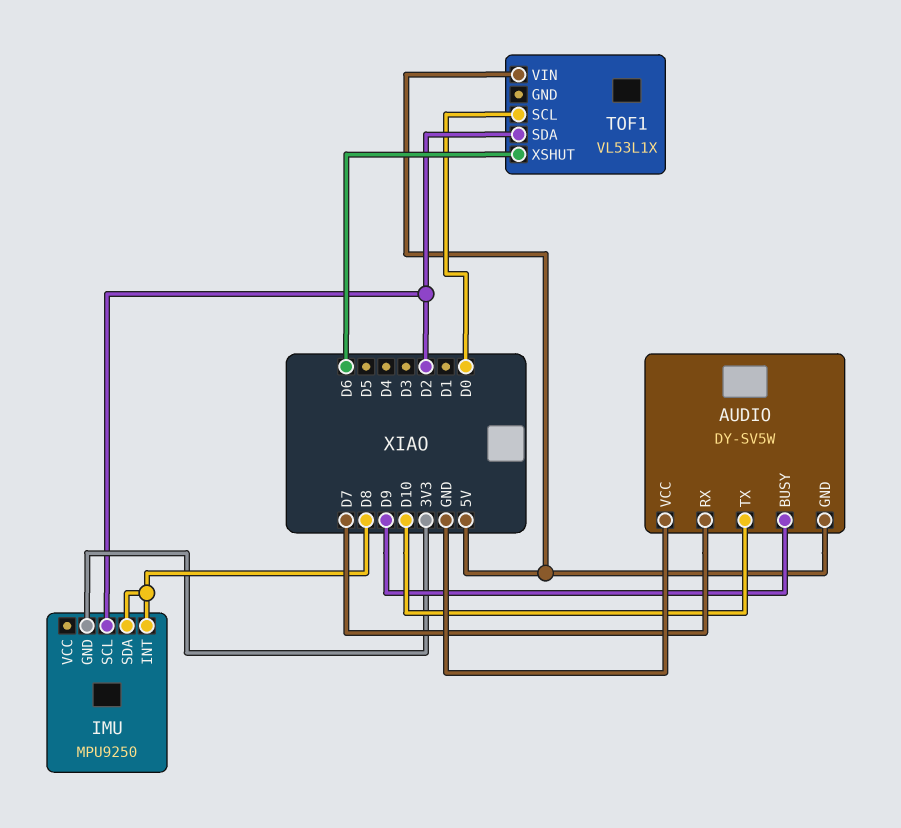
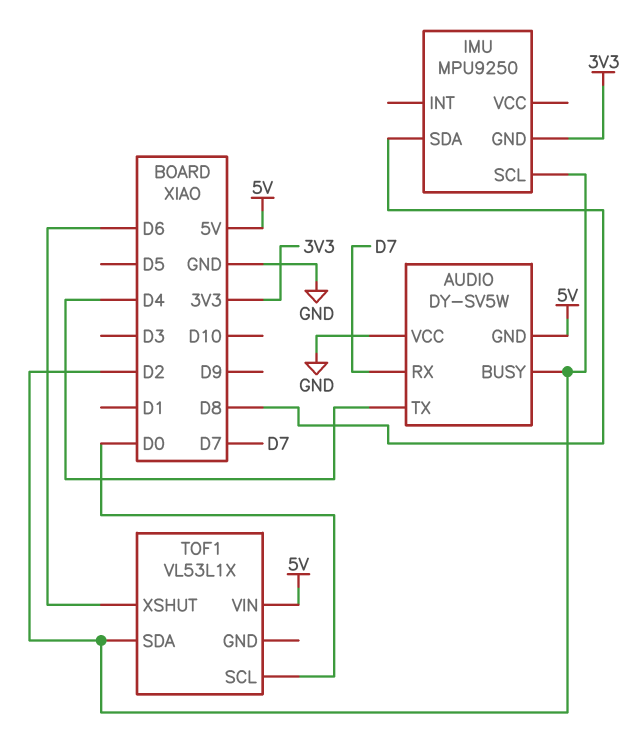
AUDIO pin BUSY: D9 -> D2
AUDIO pin TX: D10 -> D4
IMU pin INT: D8 -> none

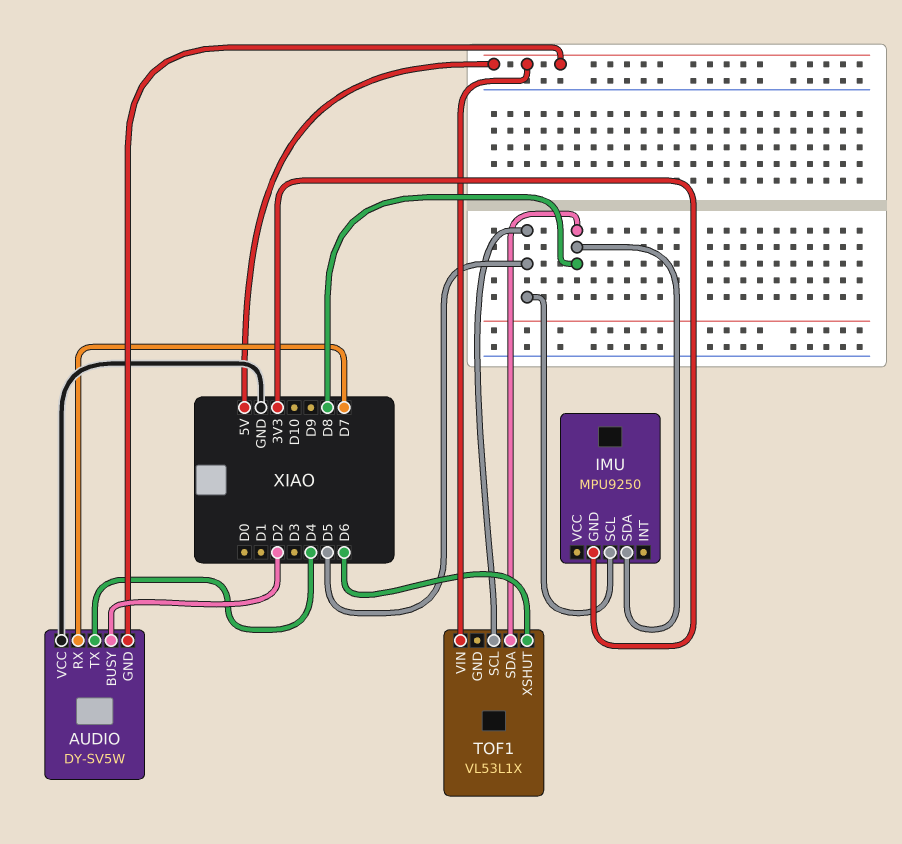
IMU pin SCL: D2 -> D5
TOF1 pin SCL: D0 -> D5
TOF1 pin SDA: D2 -> D8

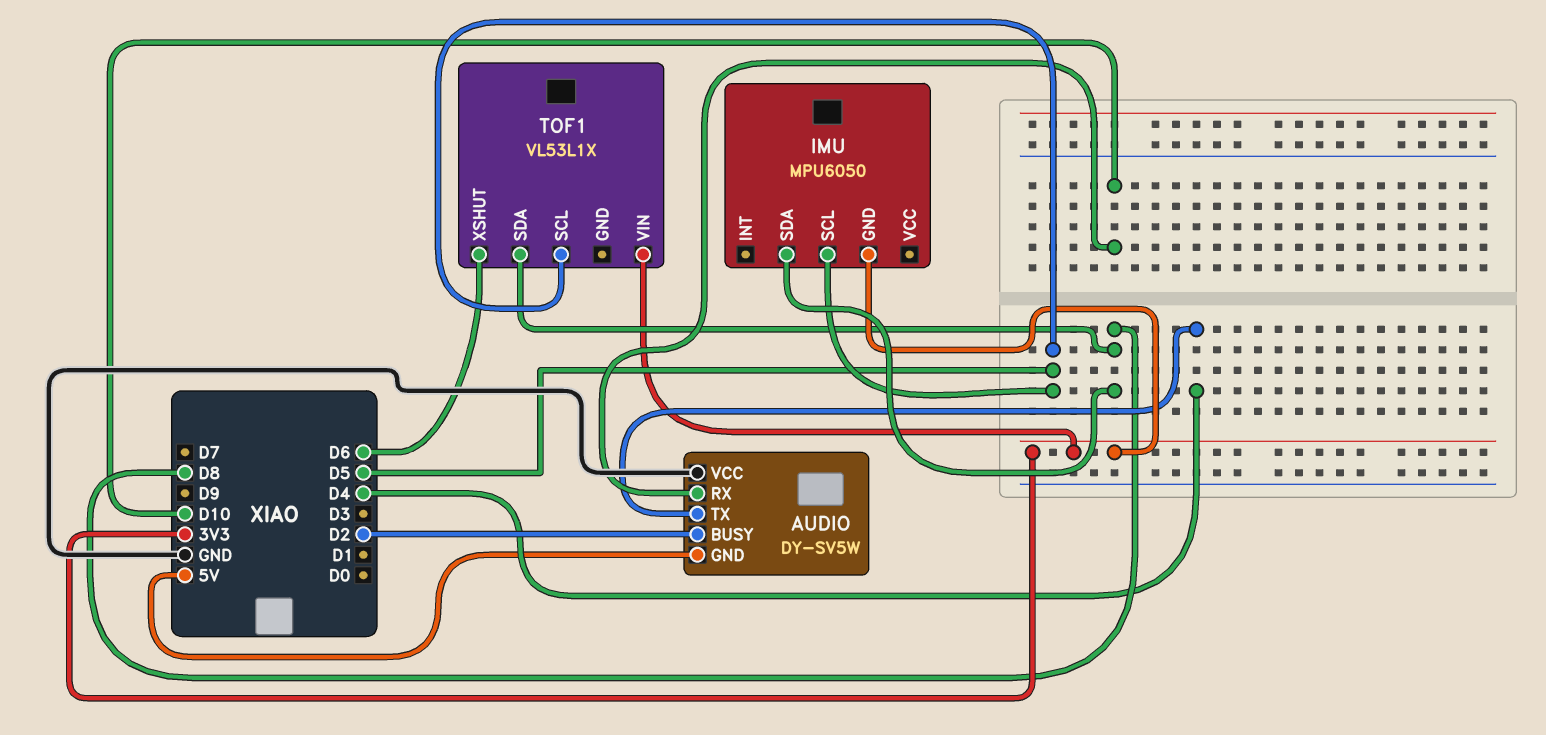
AUDIO pin RX: D7 -> D10
IMU: MPU9250 -> MPU6050
TOF1 pin VIN: 5V -> 3V3

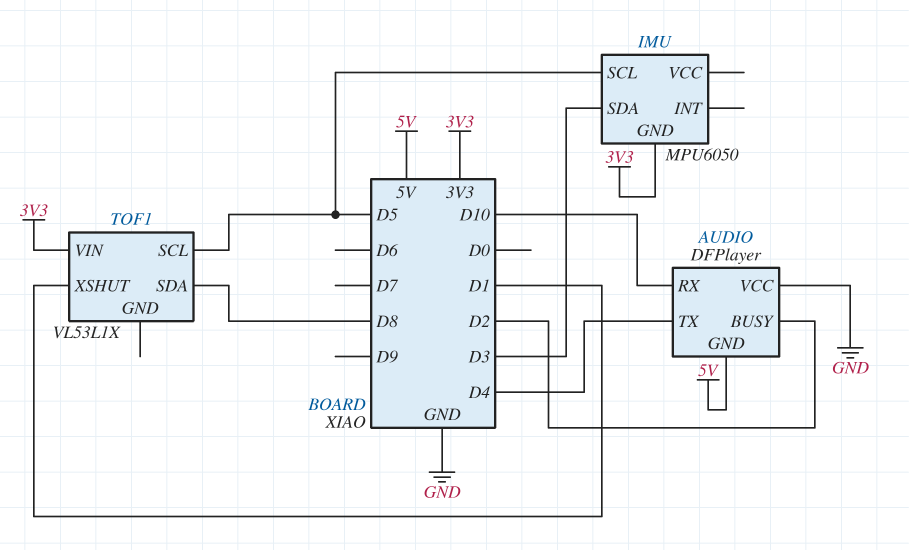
AUDIO: DY-SV5W -> DFPlayer
IMU pin SDA: D8 -> D3
TOF1 pin XSHUT: D6 -> D1

